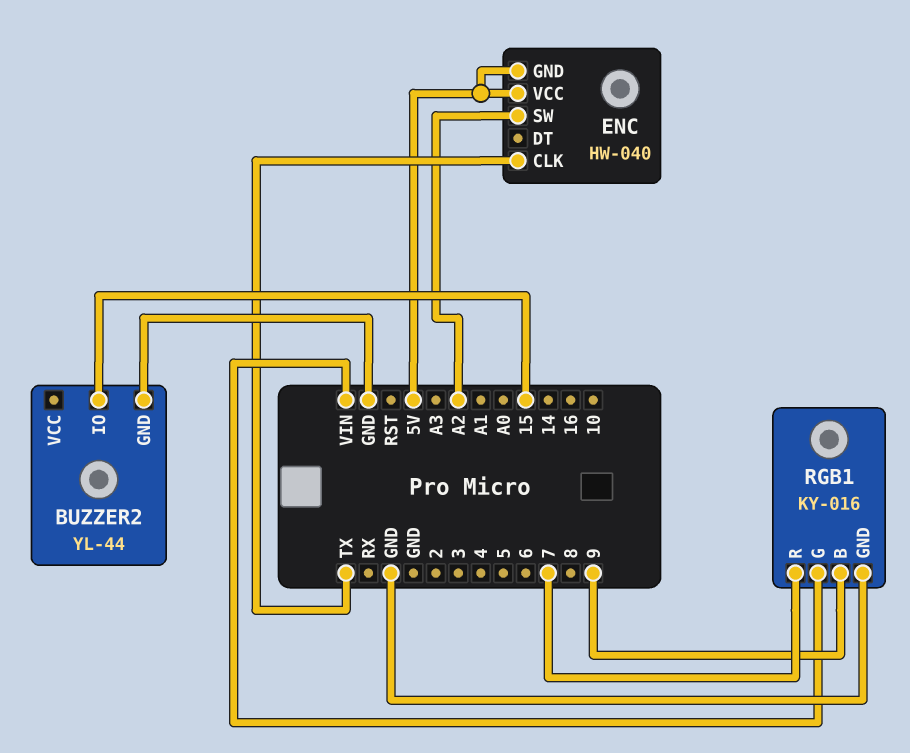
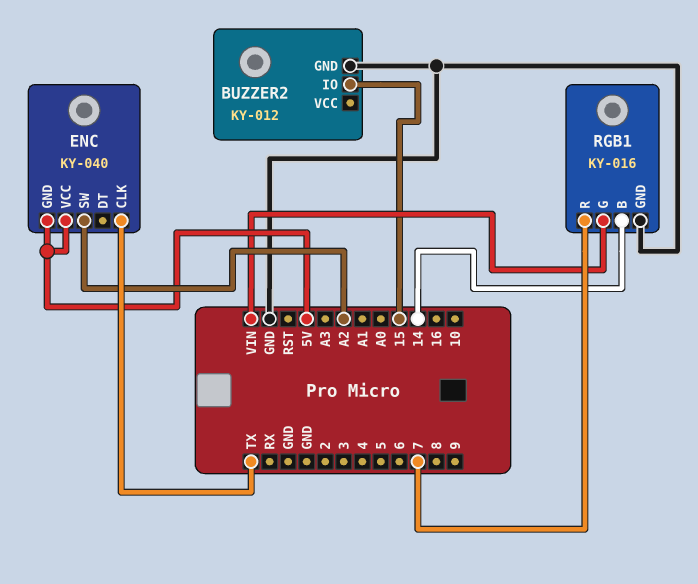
BUZZER2: YL-44 -> KY-012
ENC: HW-040 -> KY-040
RGB1 pin B: 9 -> 14

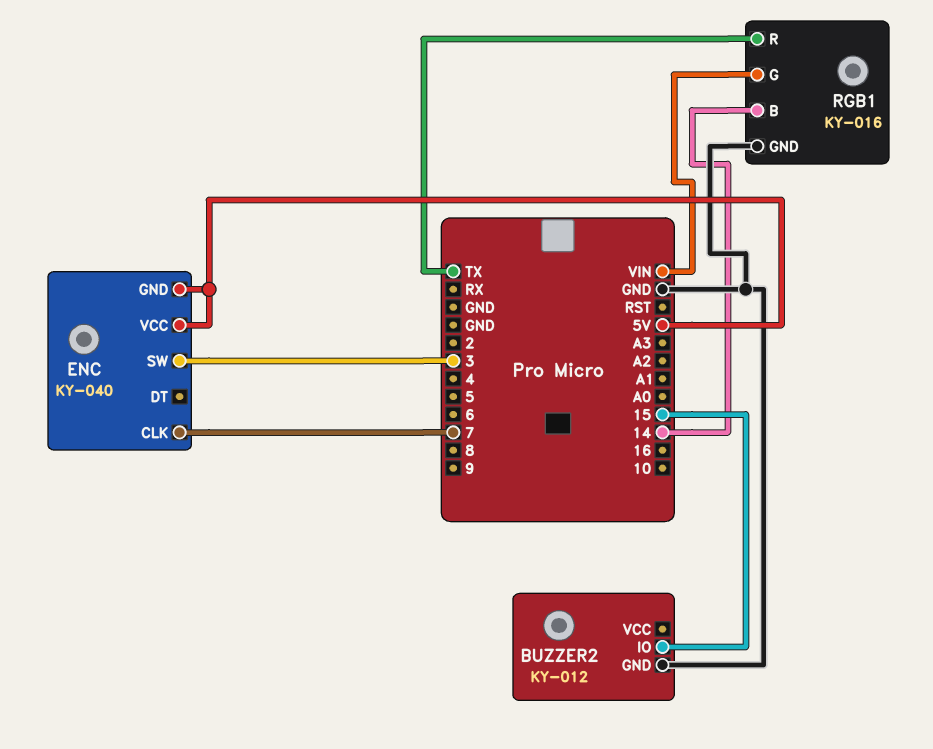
ENC pin CLK: TX -> 7
ENC pin SW: A2 -> 3
RGB1 pin R: 7 -> TX

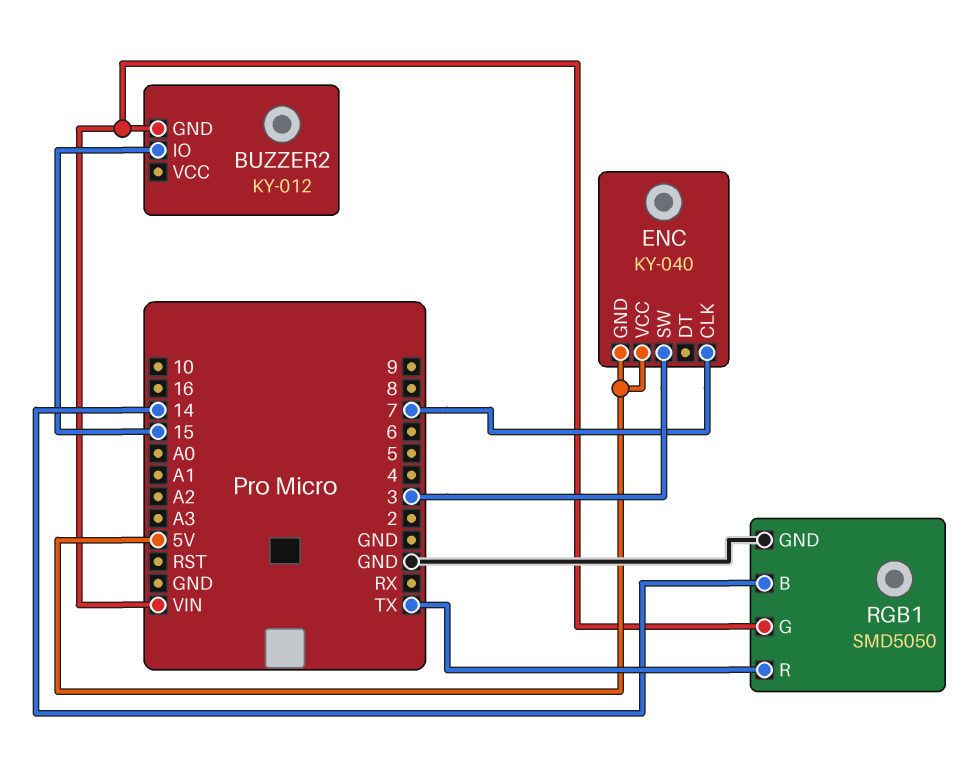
BUZZER2 pin GND: GND -> VIN
RGB1: KY-016 -> SMD5050

